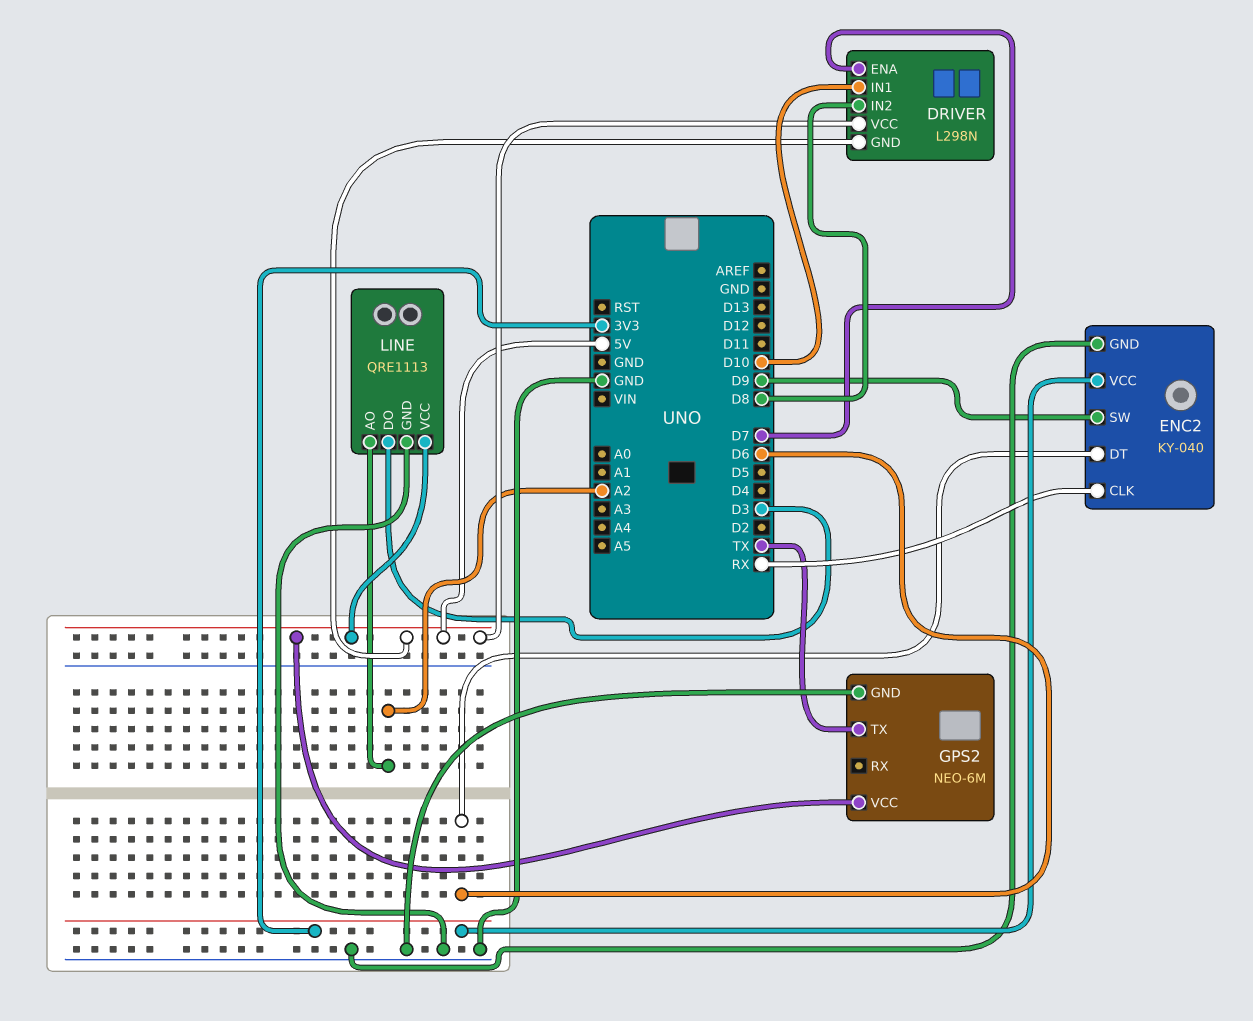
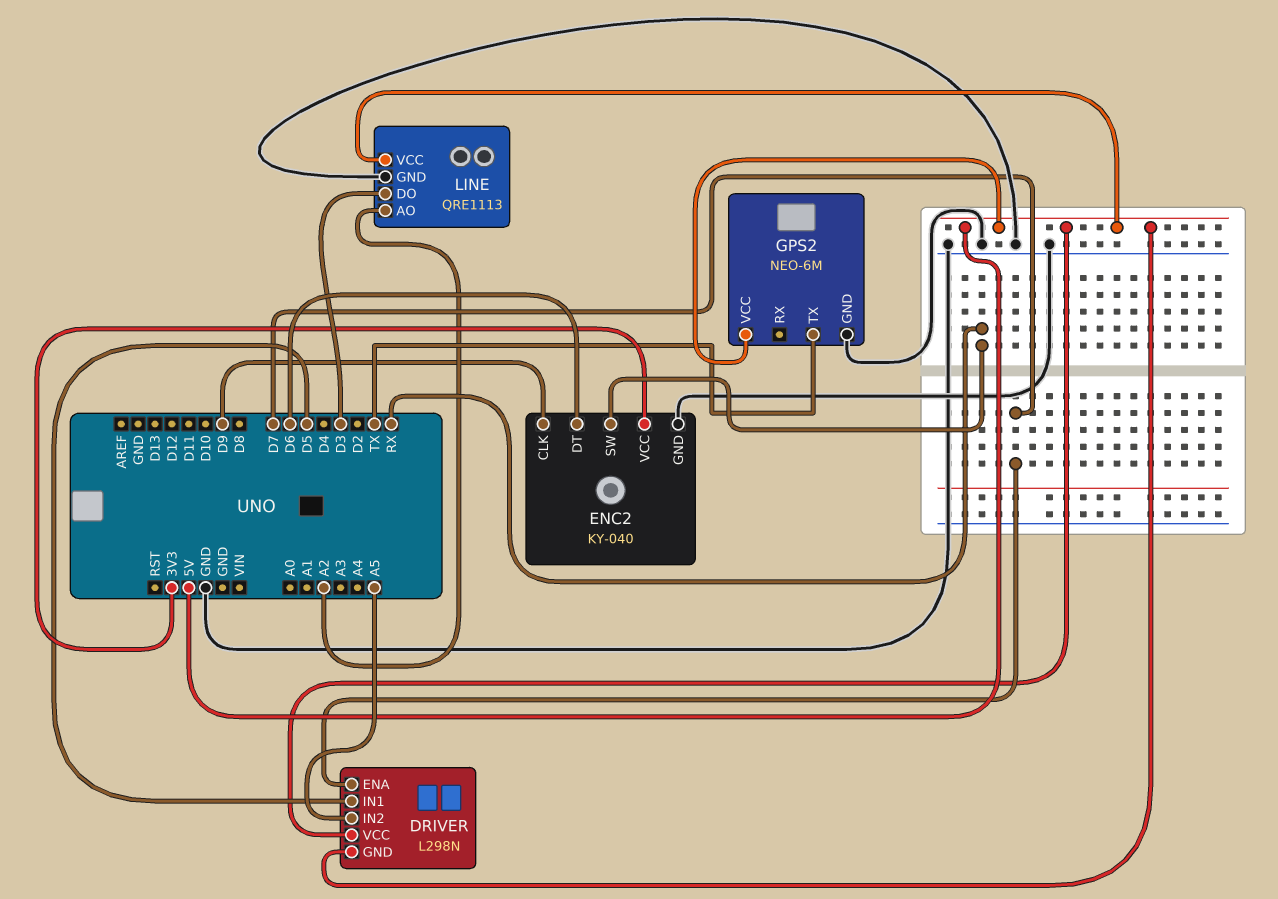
DRIVER pin IN1: D10 -> D5
DRIVER pin IN2: D8 -> A5
ENC2 pin CLK: RX -> D9
ENC2 pin SW: D9 -> RX

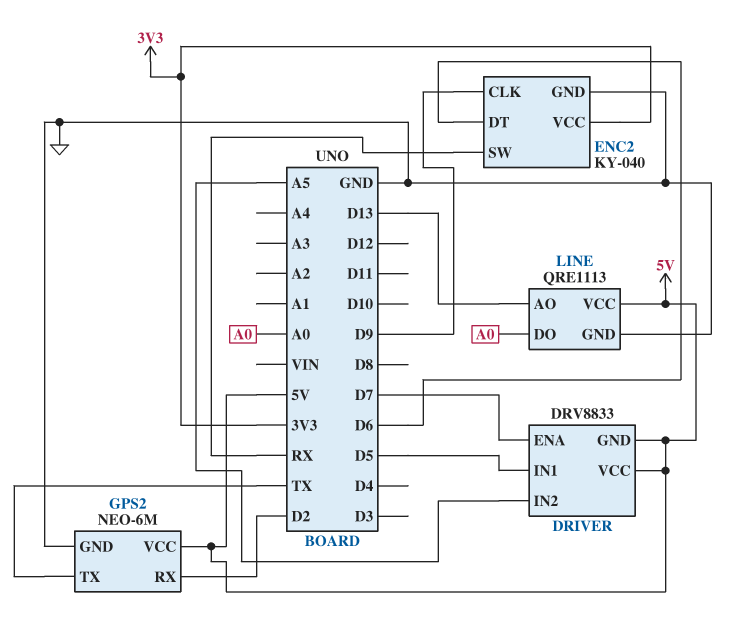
DRIVER: L298N -> DRV8833
GPS2 pin RX: none -> D2
LINE pin AO: A2 -> D13
LINE pin DO: D3 -> A0

